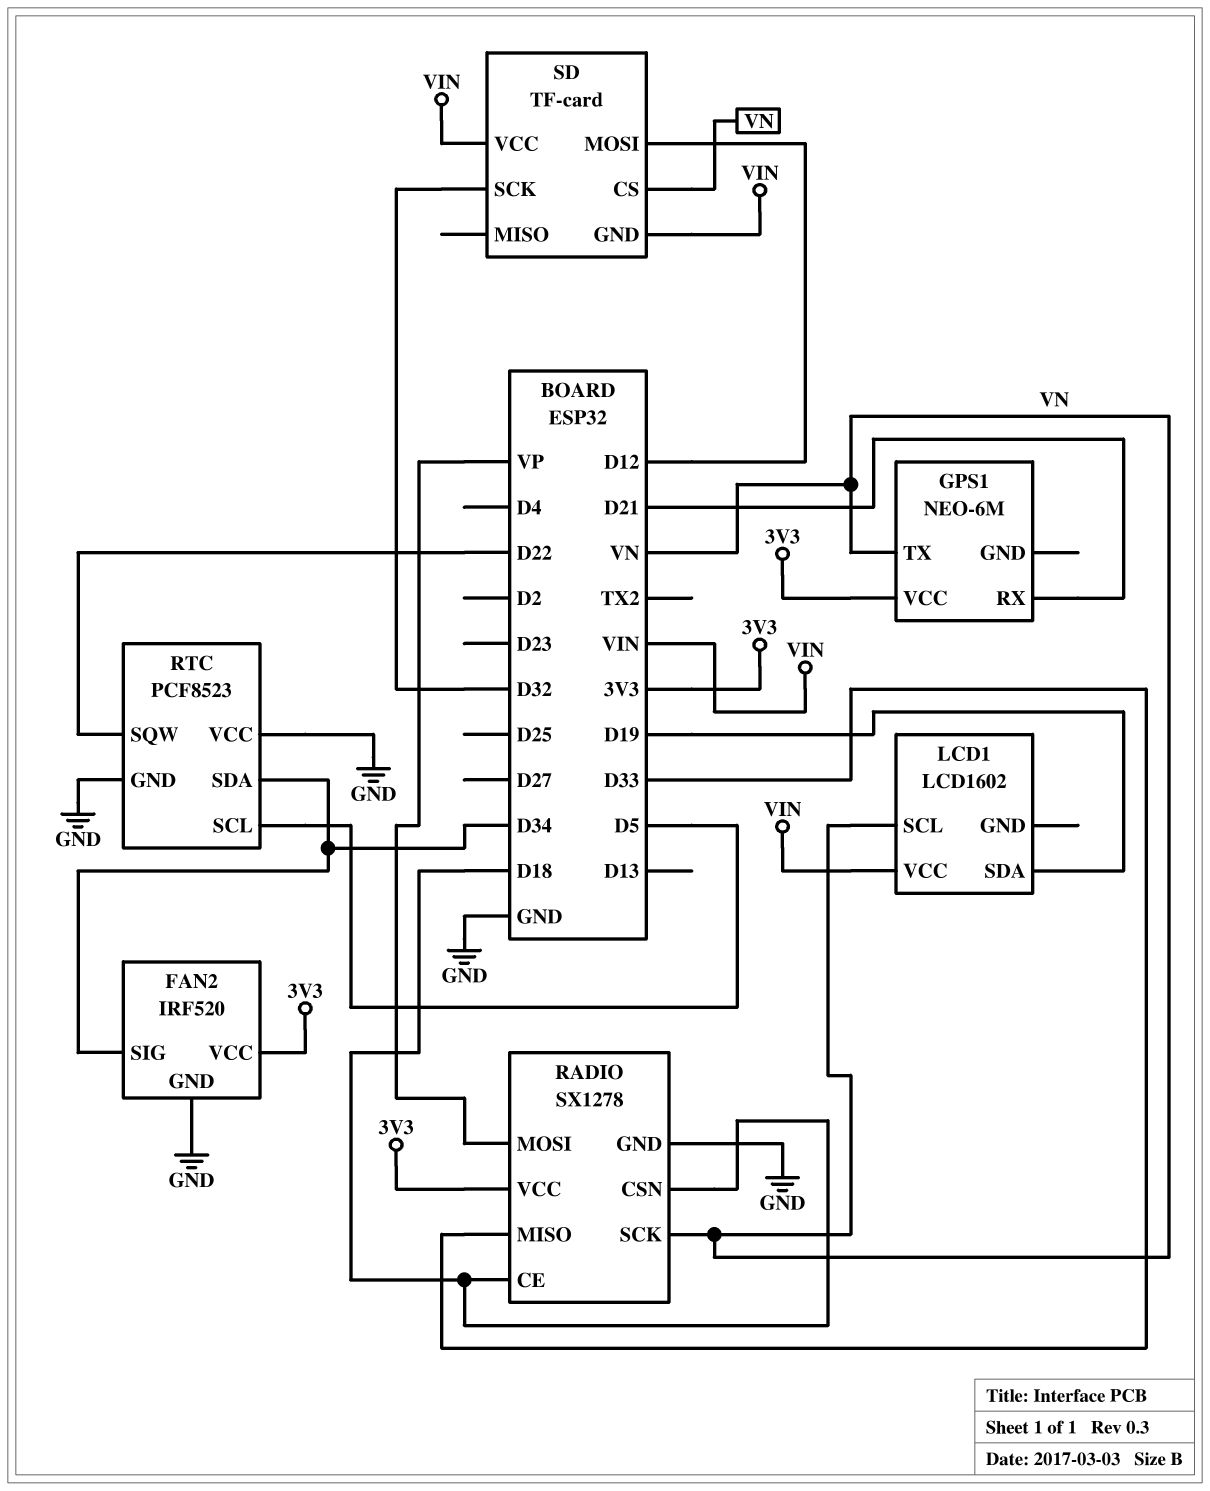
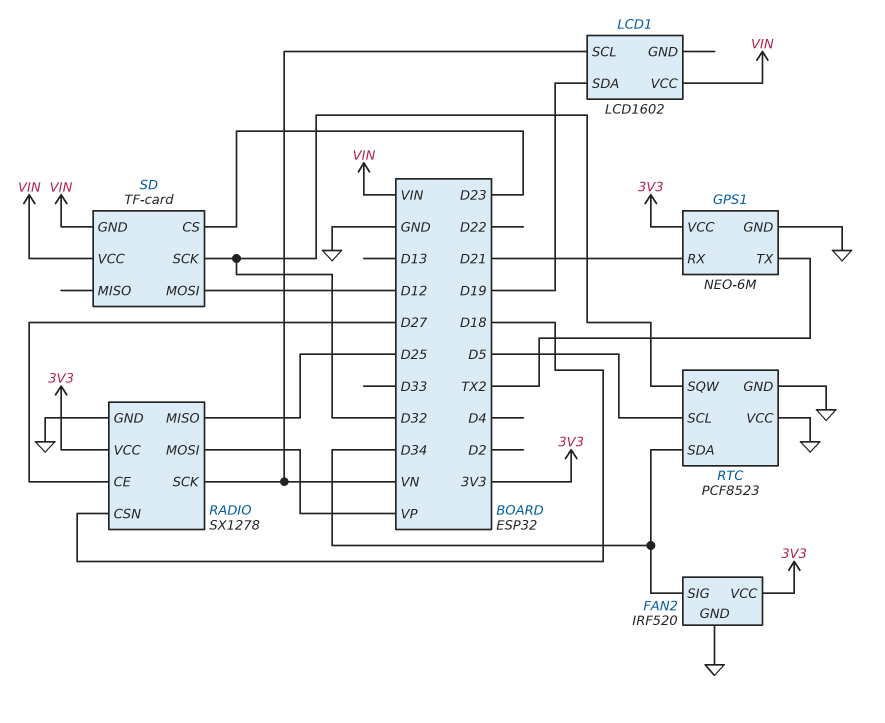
GPS1 pin GND: none -> GND
GPS1 pin TX: VN -> TX2
RADIO pin CE: D18 -> D27
RADIO pin MISO: D33 -> D25
RTC pin SQW: D22 -> D32
SD pin CS: VN -> D23

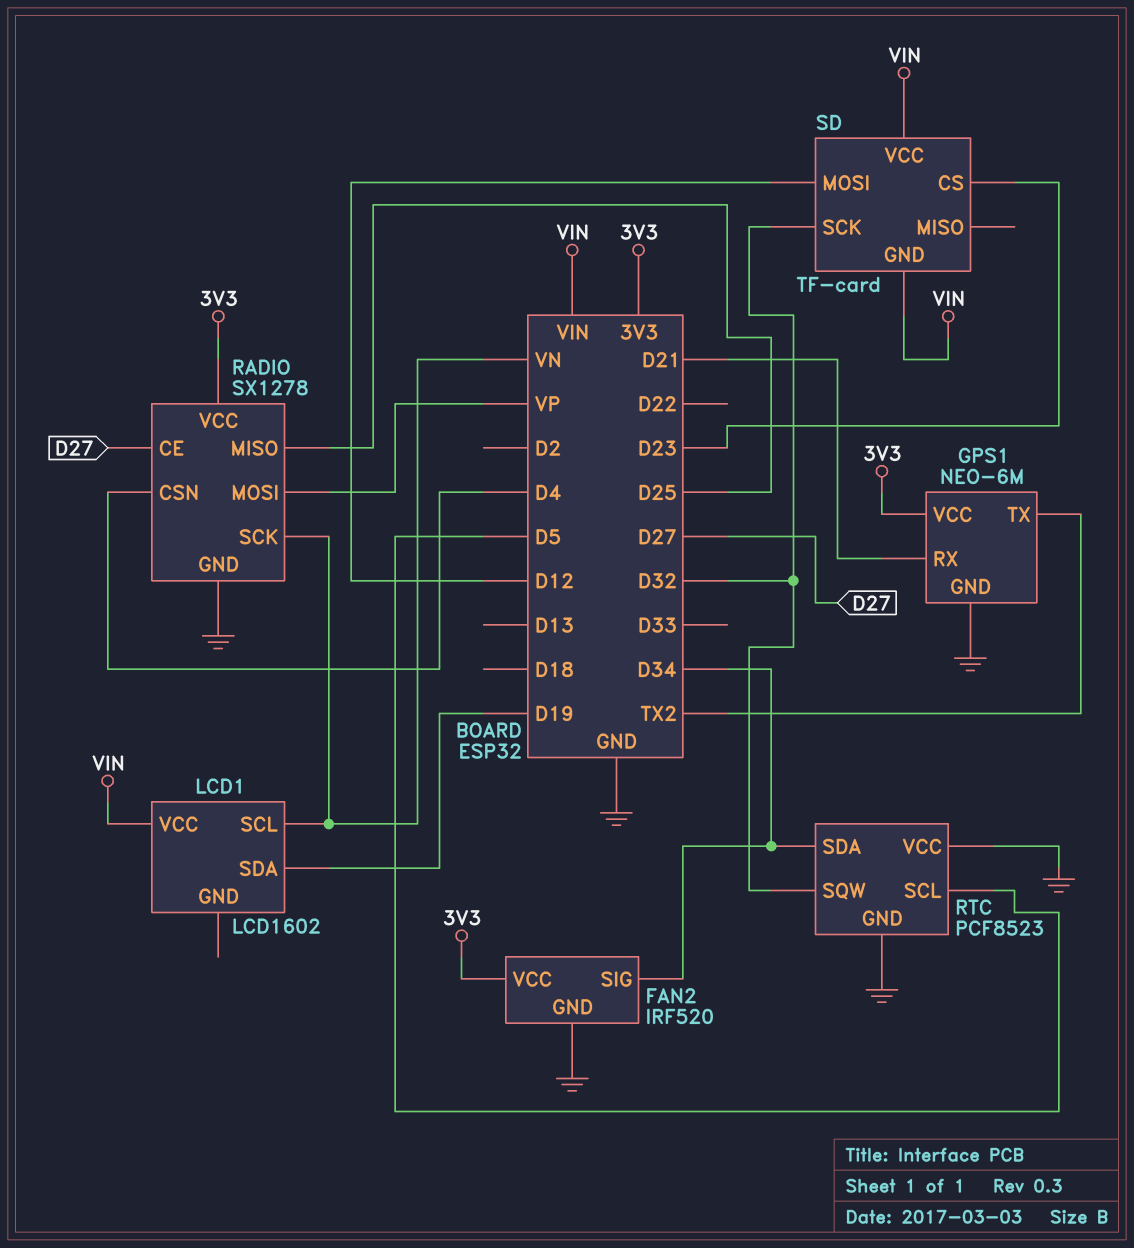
RADIO pin CSN: D18 -> D4

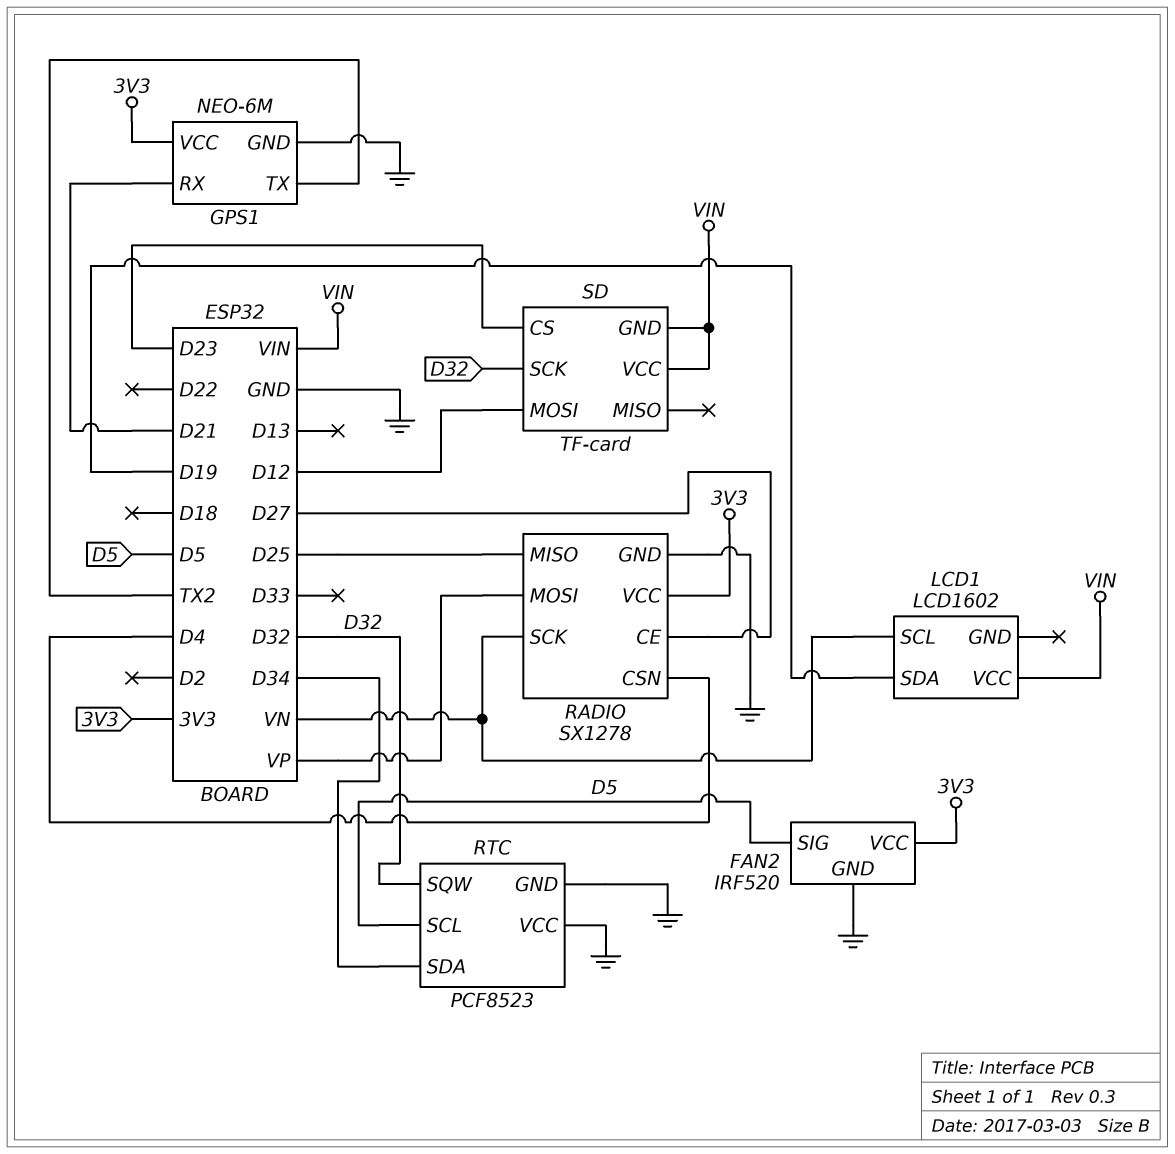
FAN2 pin SIG: D34 -> D5

